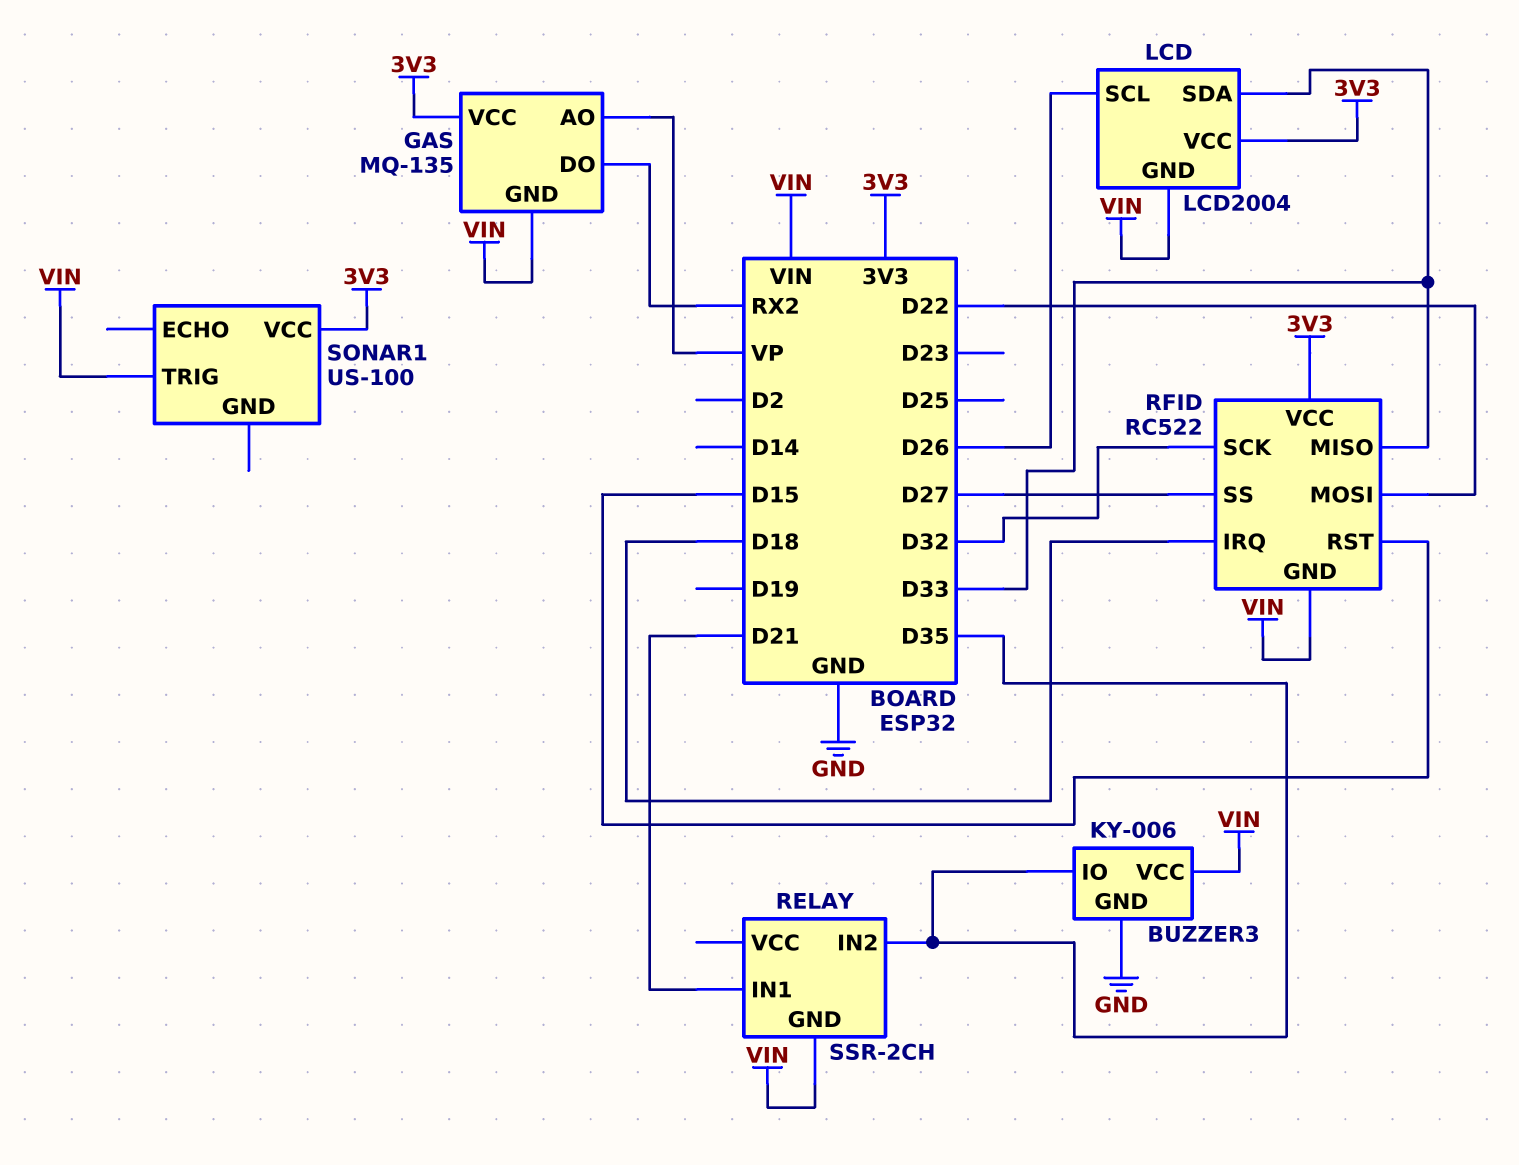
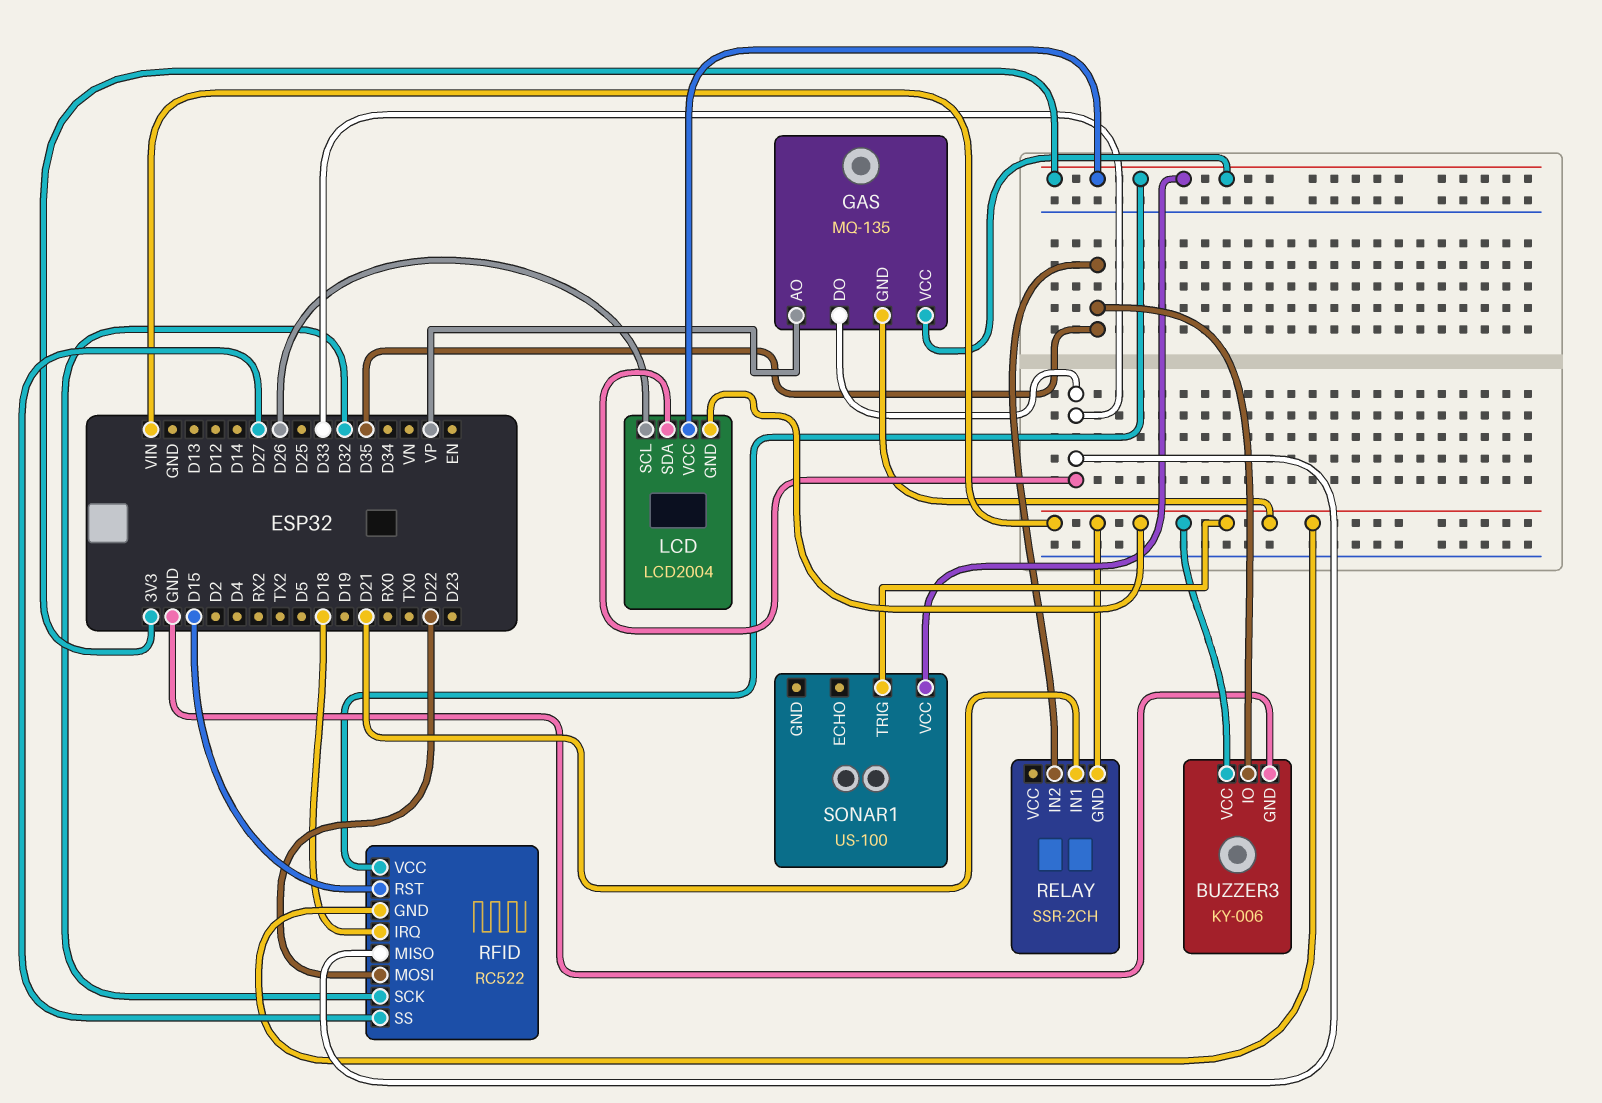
GAS pin DO: RX2 -> D33

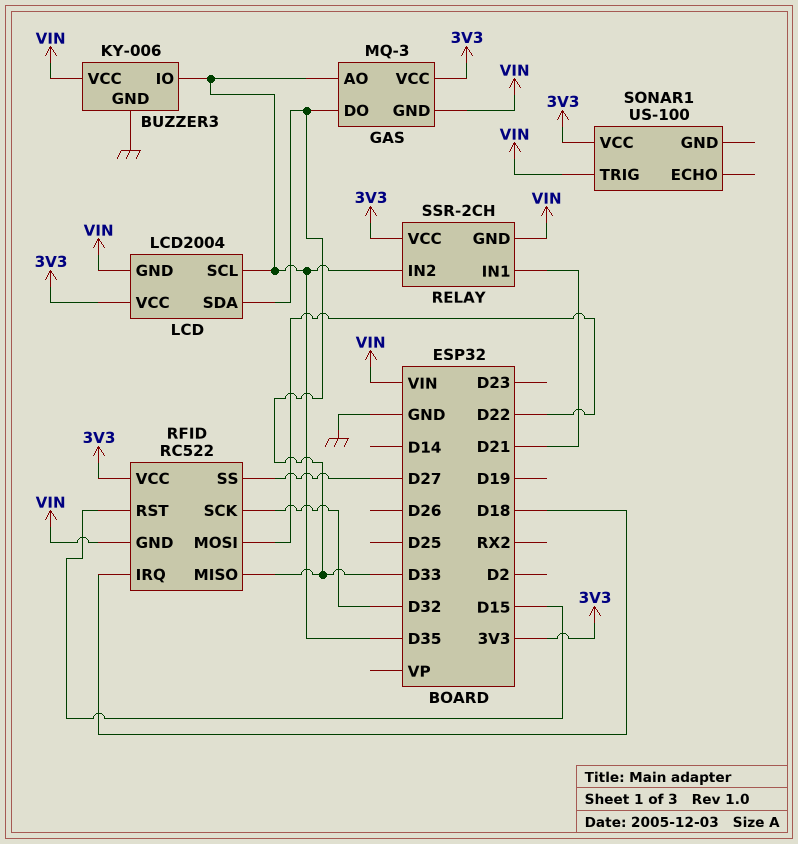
GAS: MQ-135 -> MQ-3
GAS pin AO: VP -> D35
LCD pin SCL: D26 -> D35
RELAY pin VCC: none -> 3V3

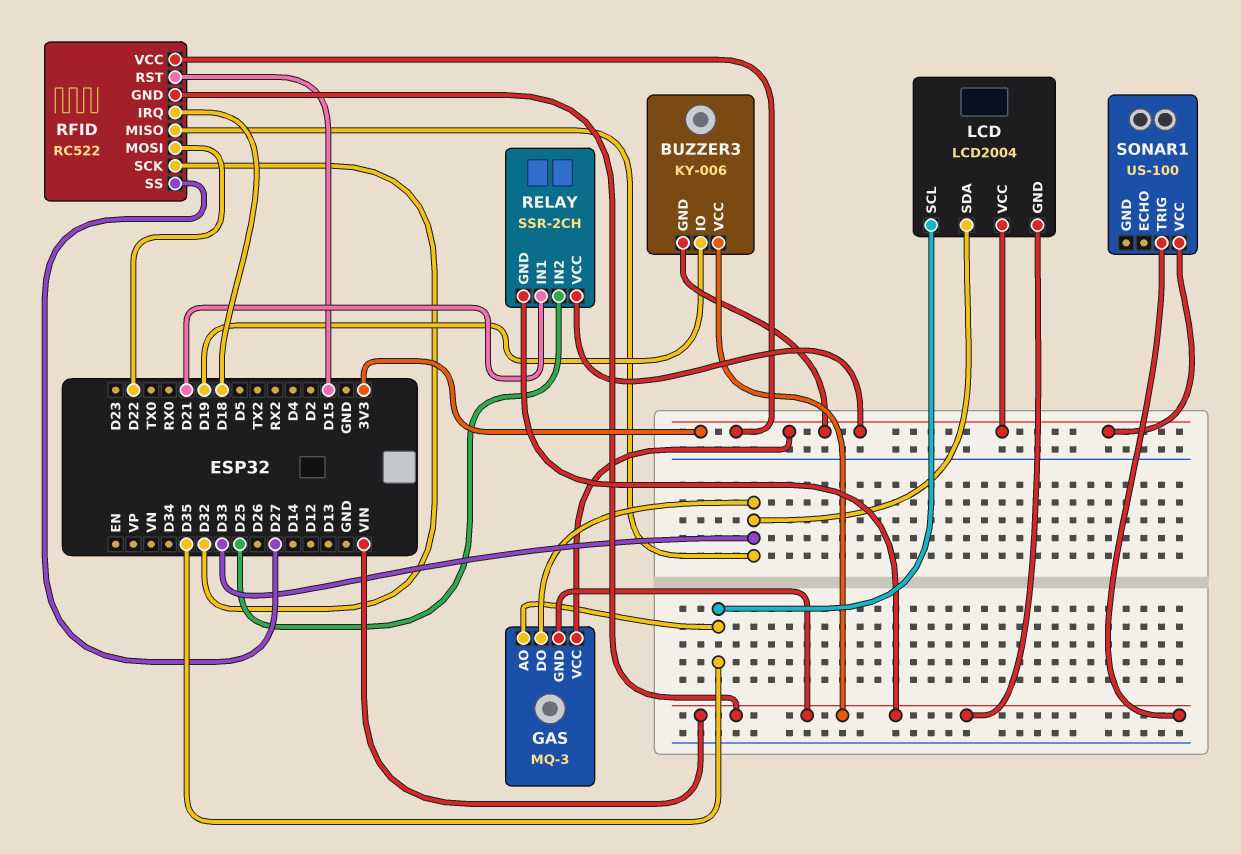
BUZZER3 pin GND: GND -> 3V3
BUZZER3 pin IO: D35 -> D19
RELAY pin IN2: D35 -> D25

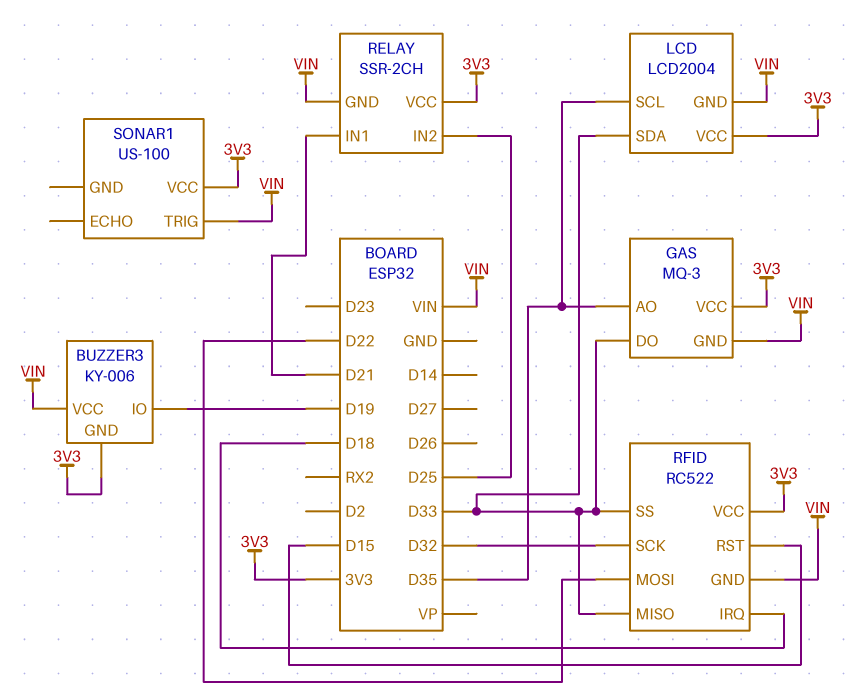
RFID pin SS: D27 -> D33

